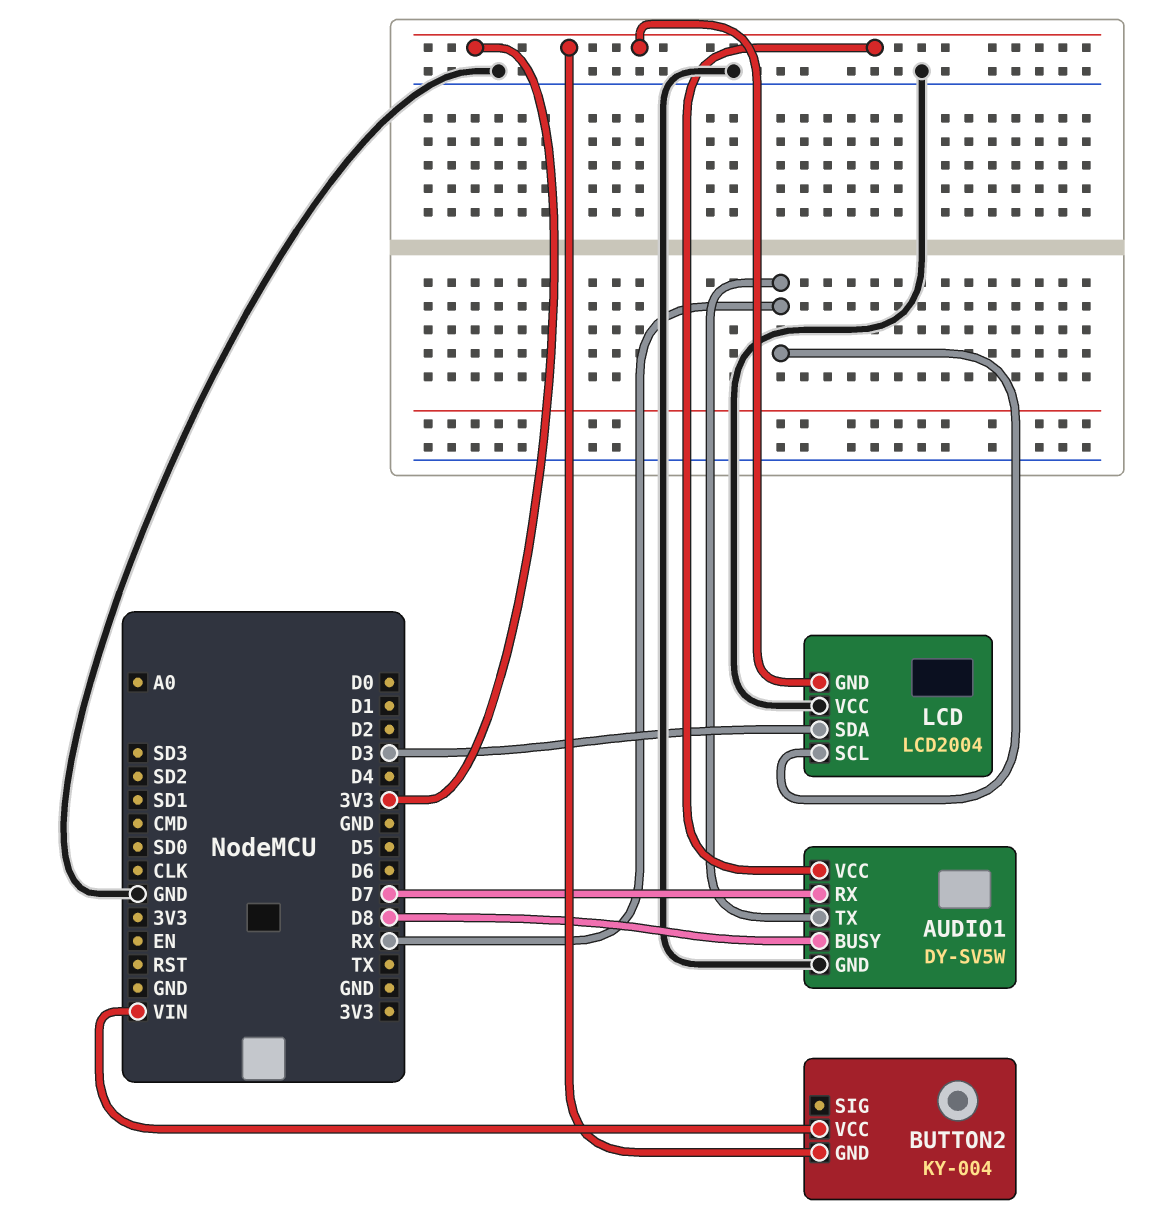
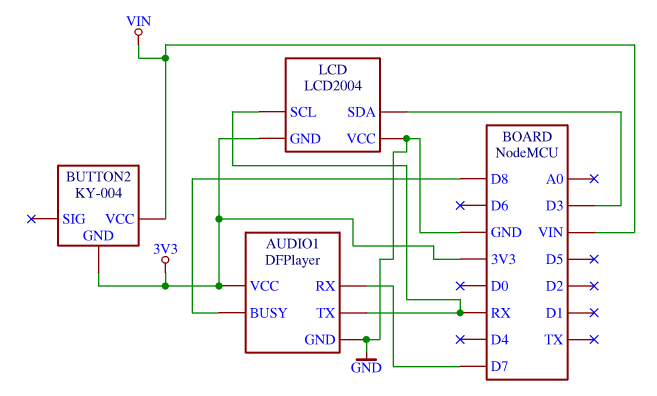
AUDIO1: DY-SV5W -> DFPlayer

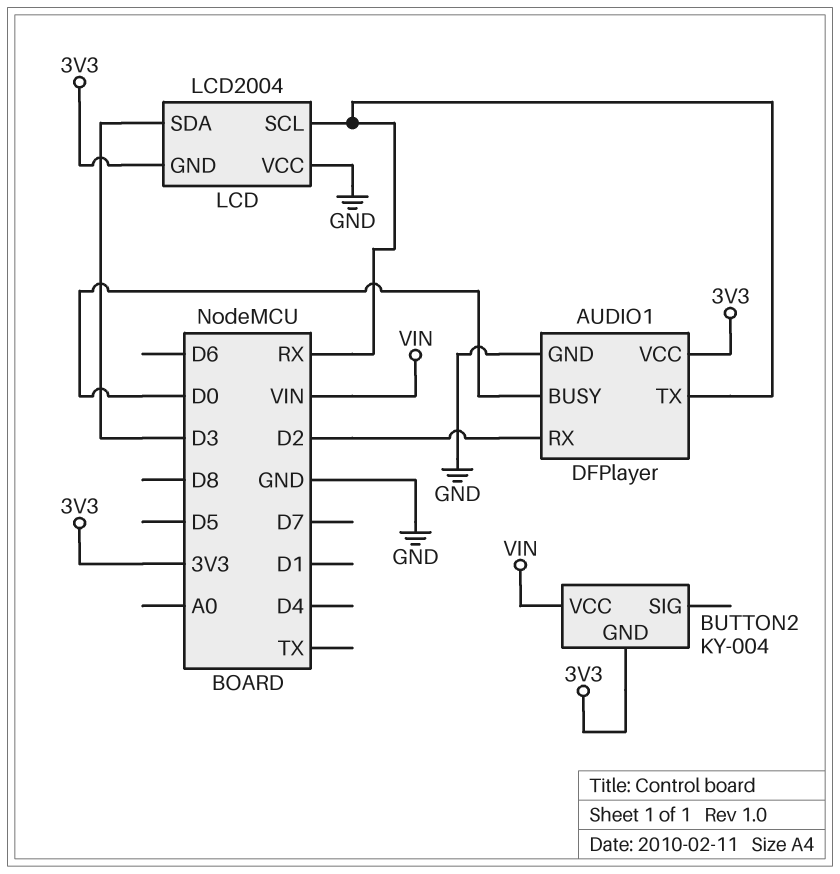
AUDIO1 pin BUSY: D8 -> D0
AUDIO1 pin RX: D7 -> D2

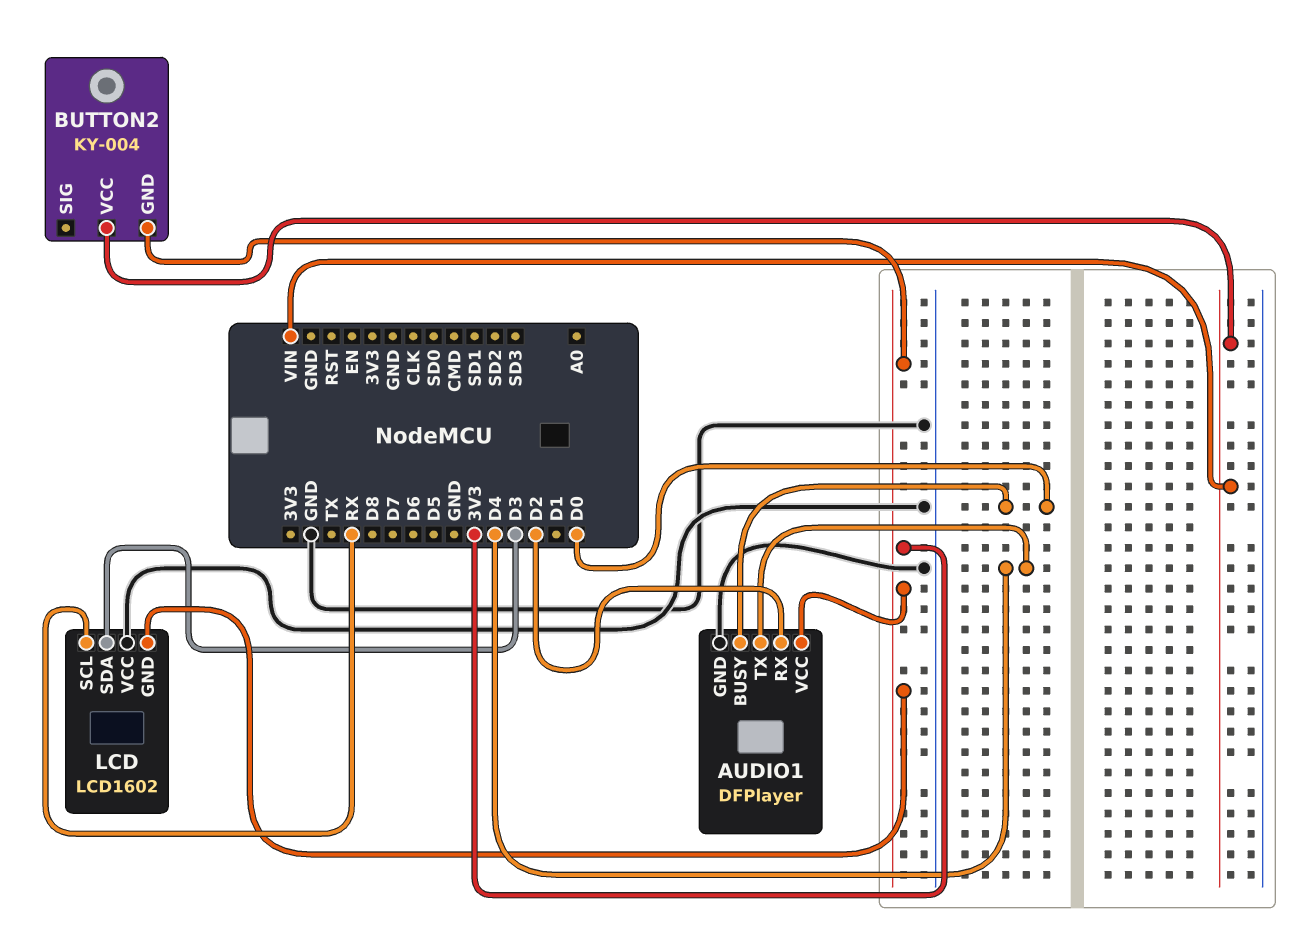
AUDIO1 pin TX: RX -> D4
LCD: LCD2004 -> LCD1602

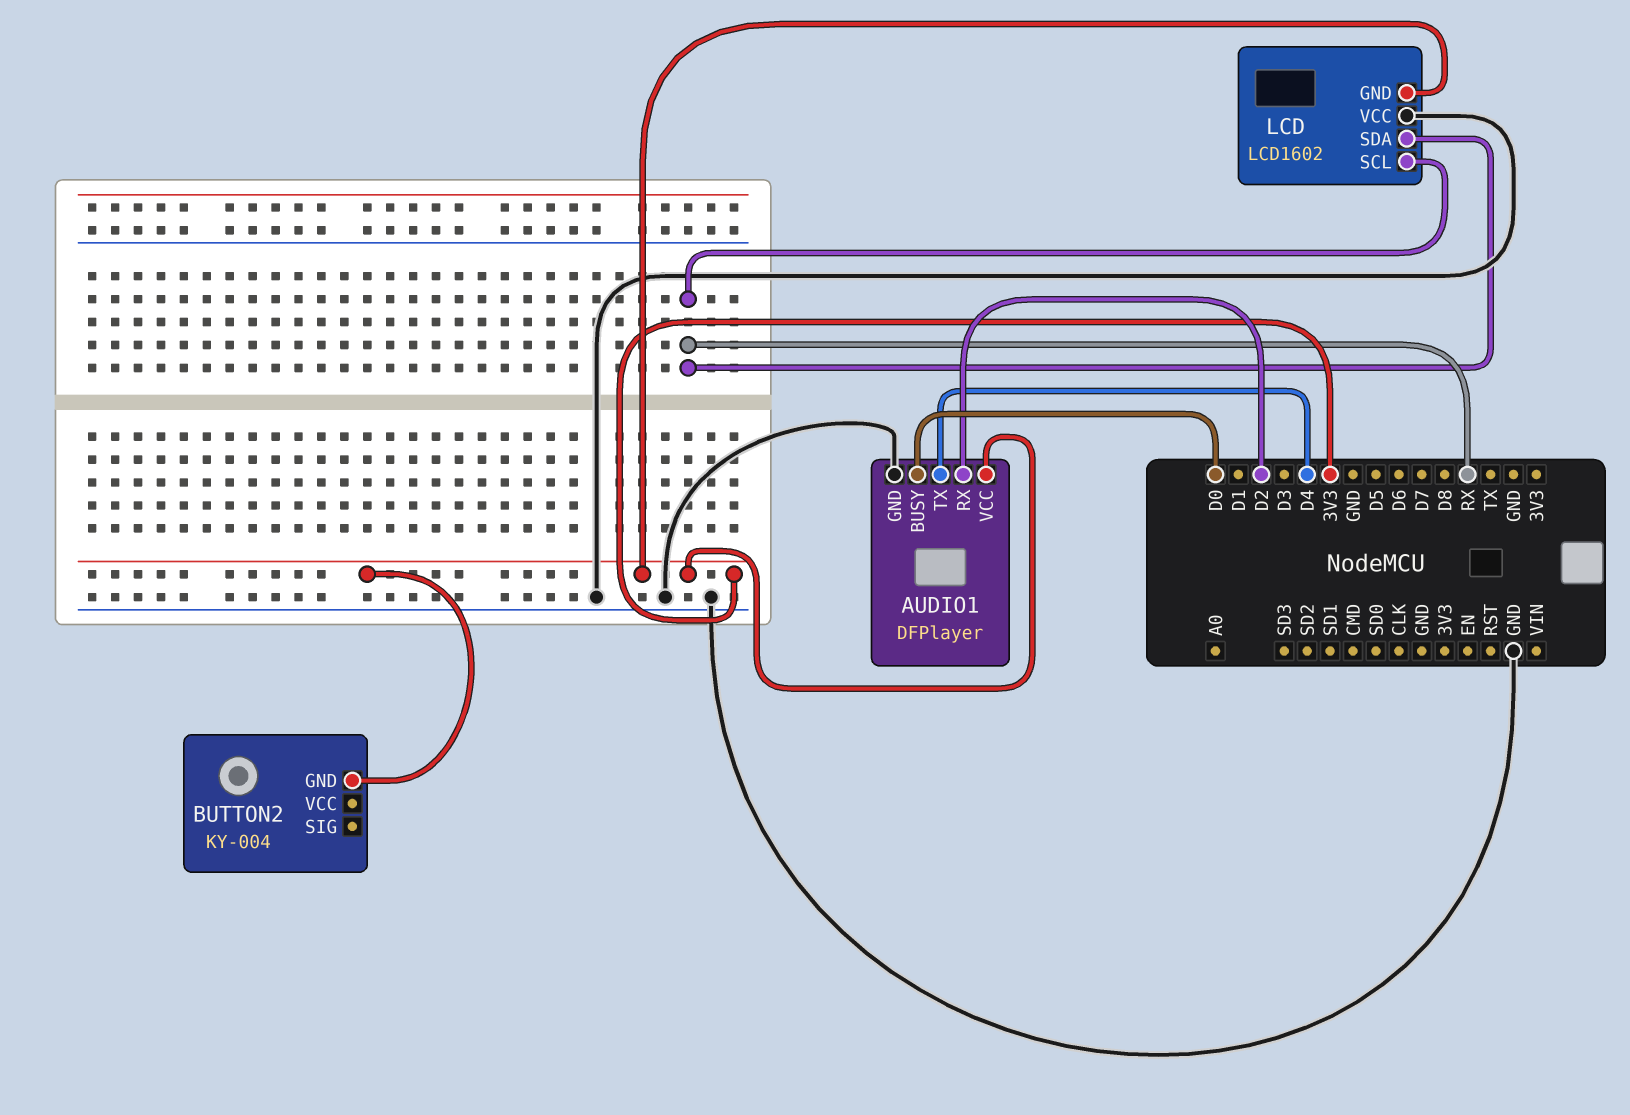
BUTTON2 pin VCC: VIN -> none
LCD pin SDA: D3 -> RX

